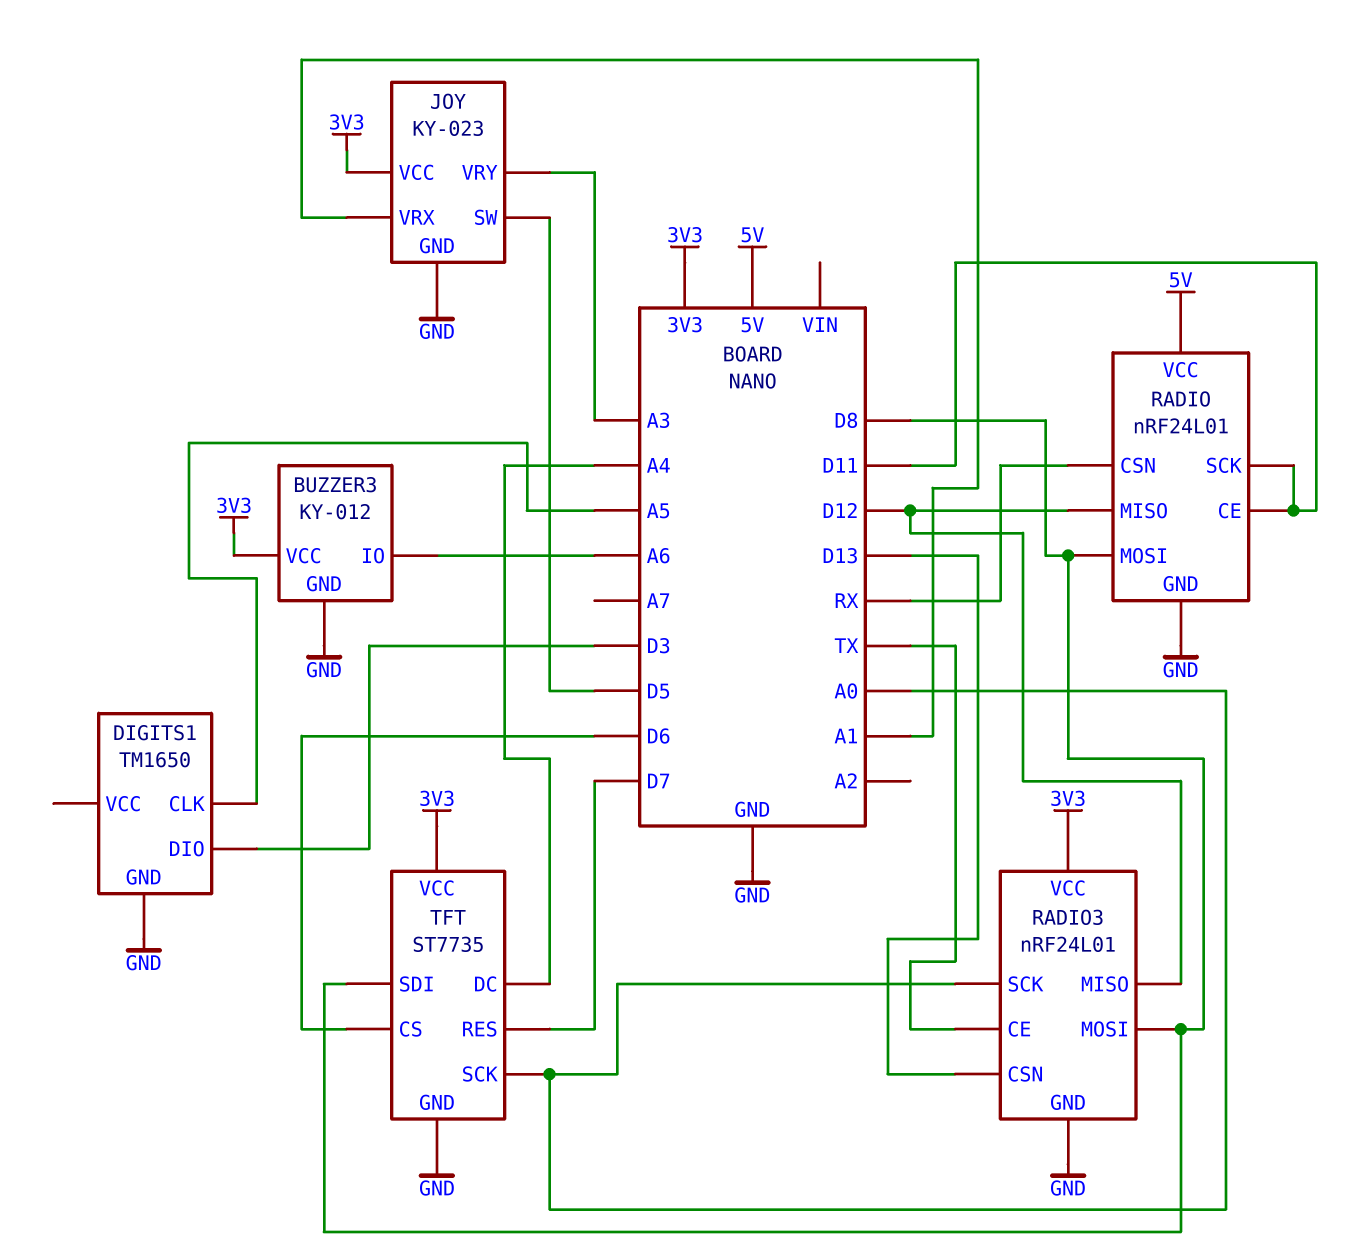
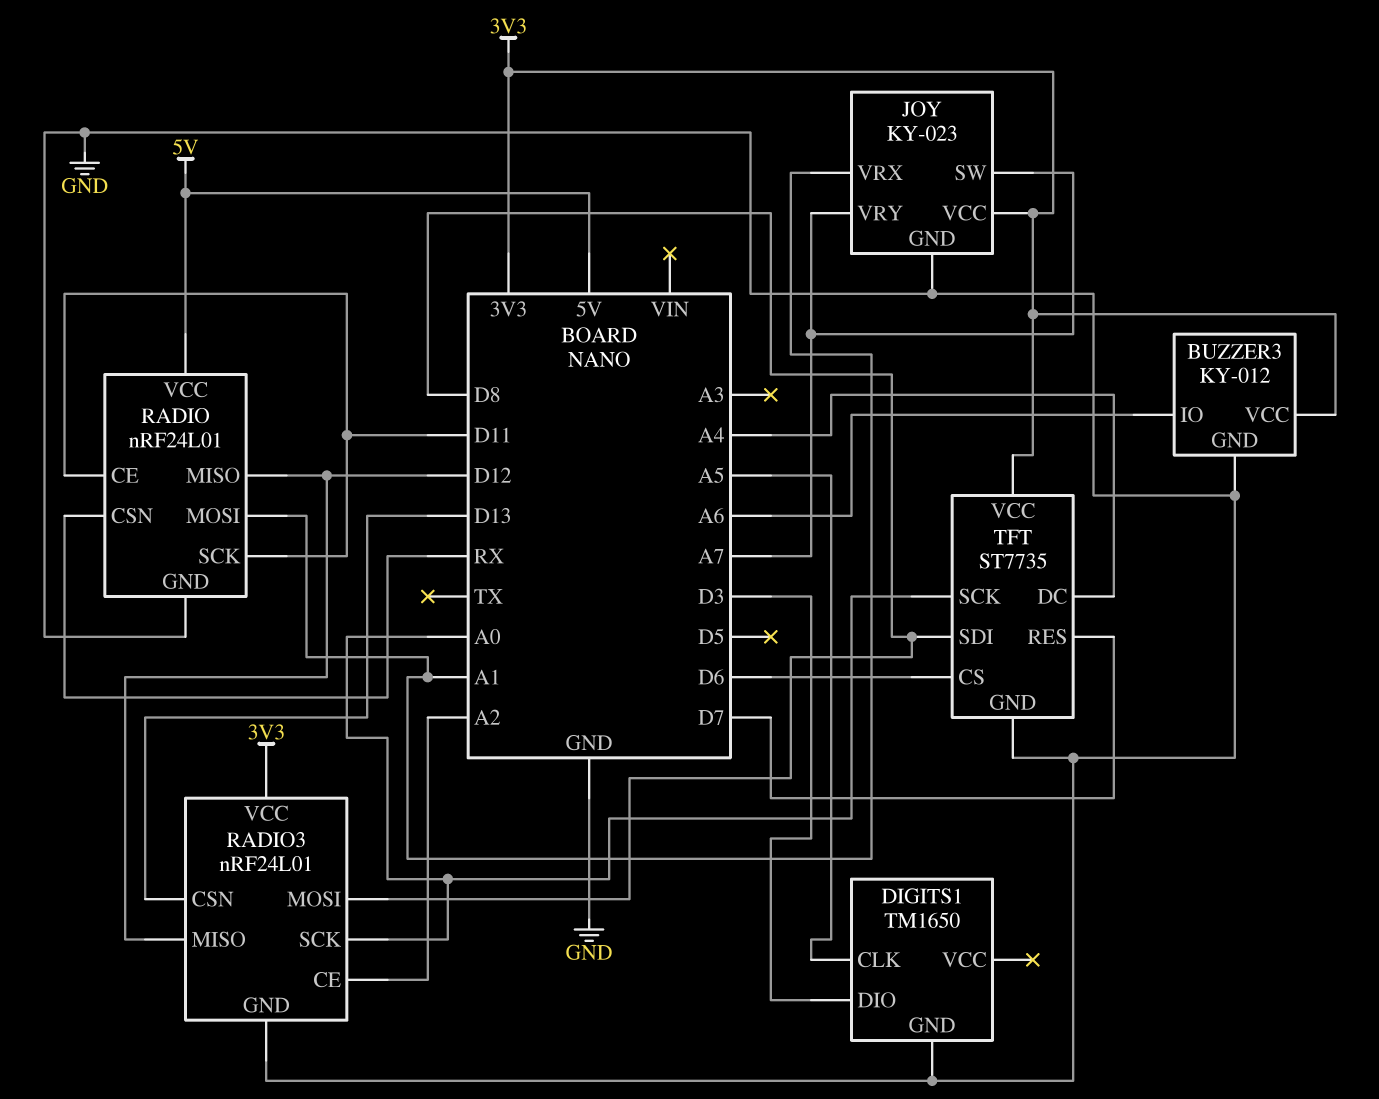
JOY pin SW: D5 -> A7
JOY pin VRY: A3 -> A7
RADIO pin MOSI: D8 -> A1
RADIO3 pin CE: TX -> A2

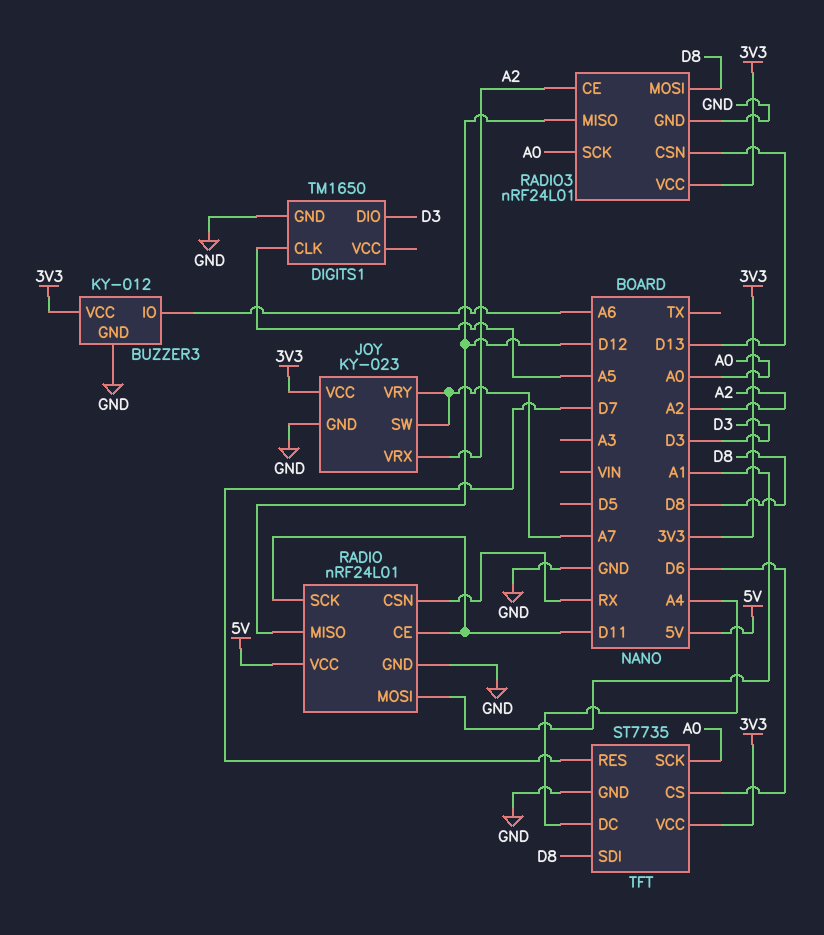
JOY pin VRX: A1 -> A2

